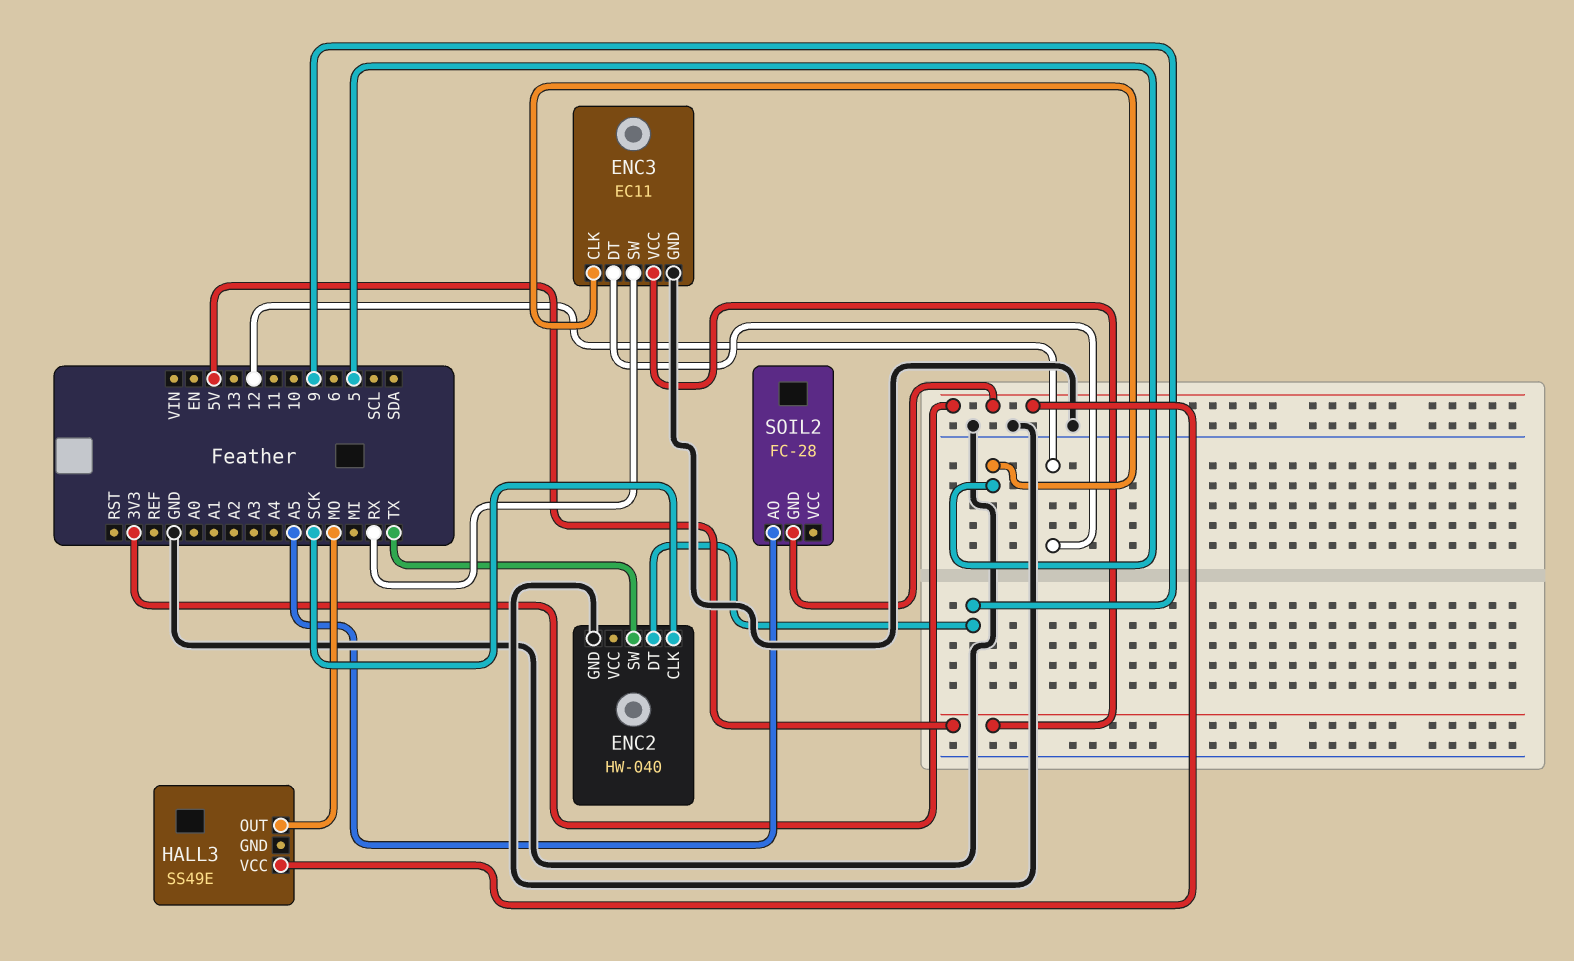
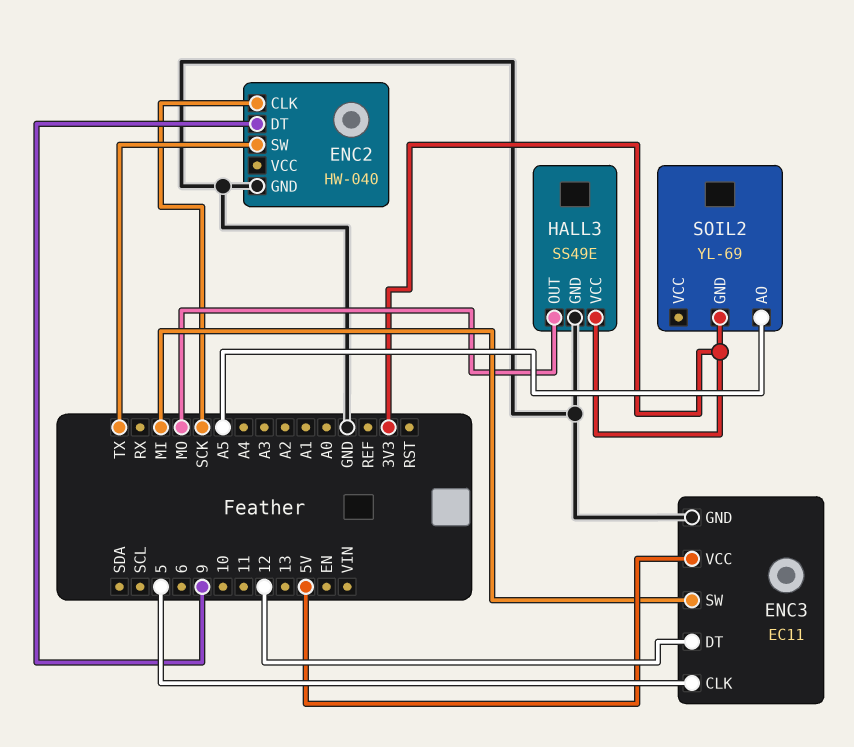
ENC3 pin SW: RX -> MI
HALL3 pin GND: none -> GND
SOIL2: FC-28 -> YL-69

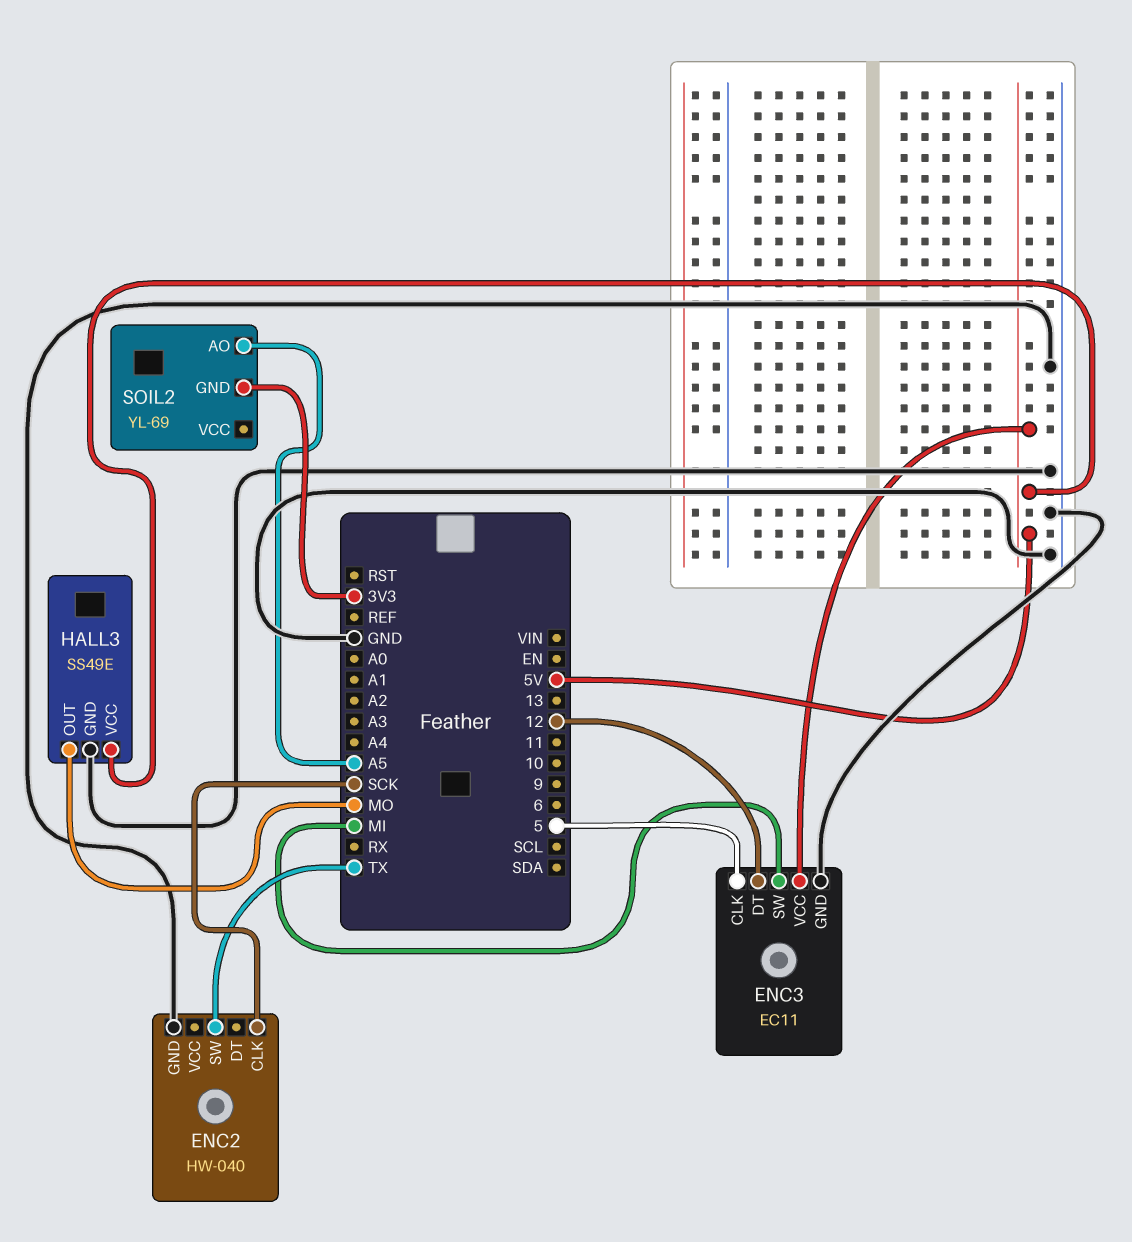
ENC2 pin DT: 9 -> none
HALL3 pin VCC: 3V3 -> 5V

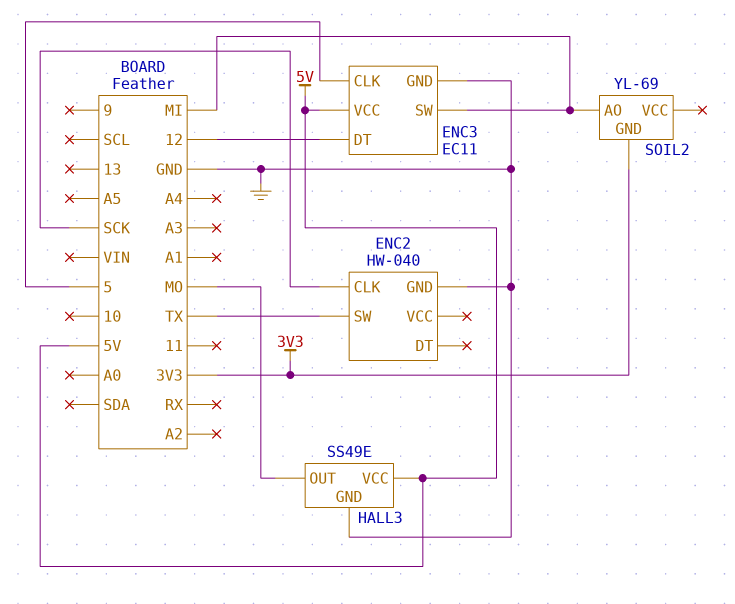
SOIL2 pin AO: A5 -> MI

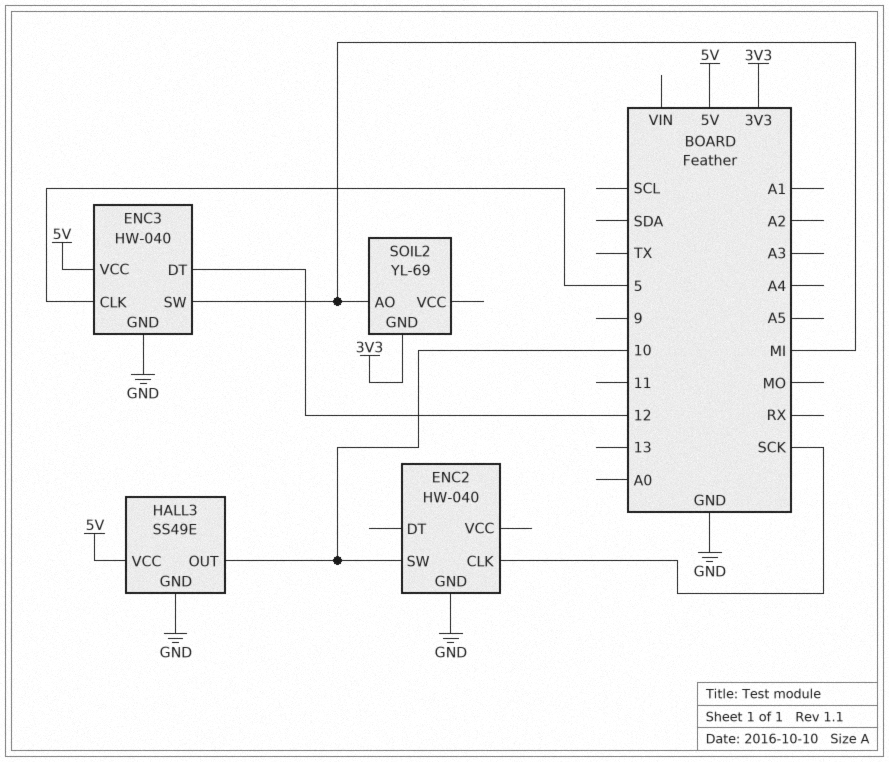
ENC2 pin SW: TX -> 10
ENC3: EC11 -> HW-040
HALL3 pin OUT: MO -> 10

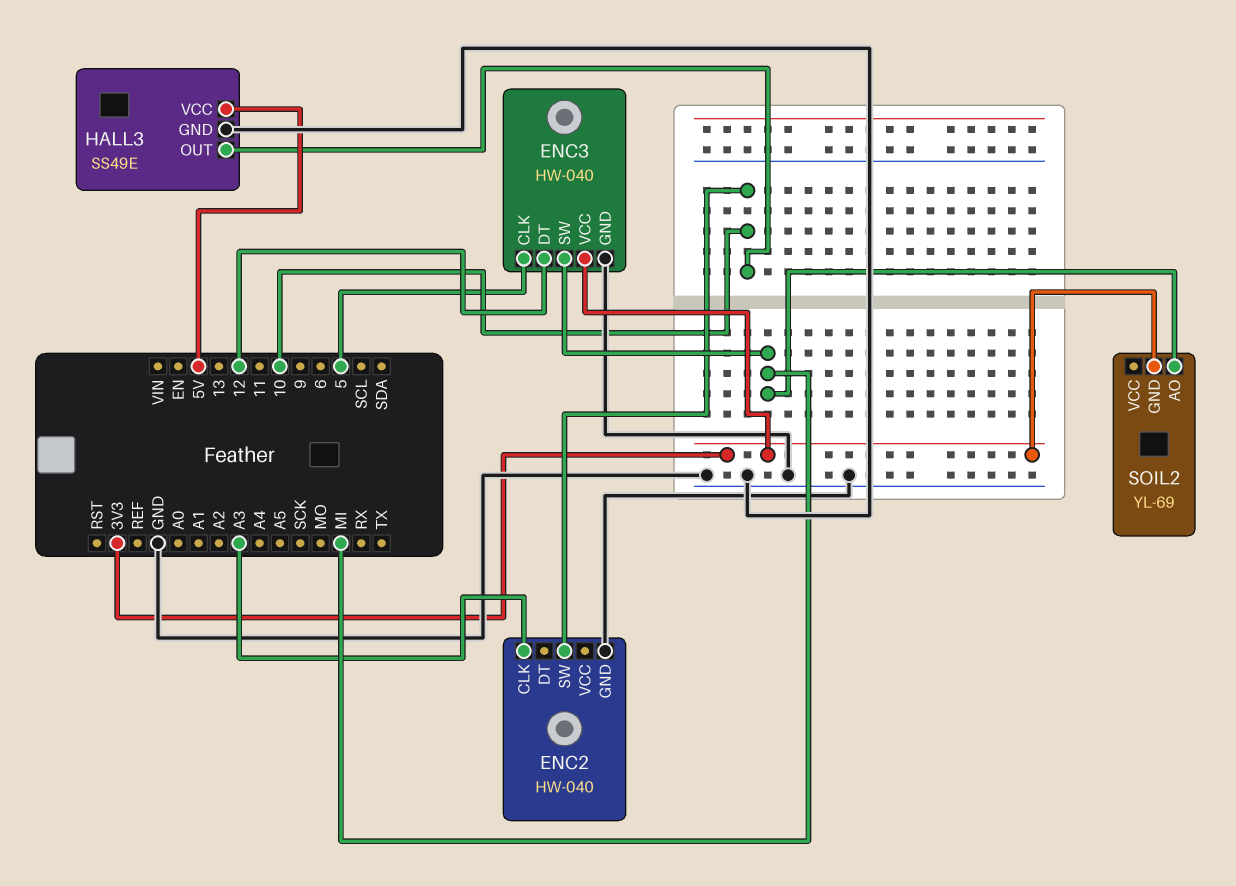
ENC2 pin CLK: SCK -> A3
ENC3 pin VCC: 5V -> 3V3

